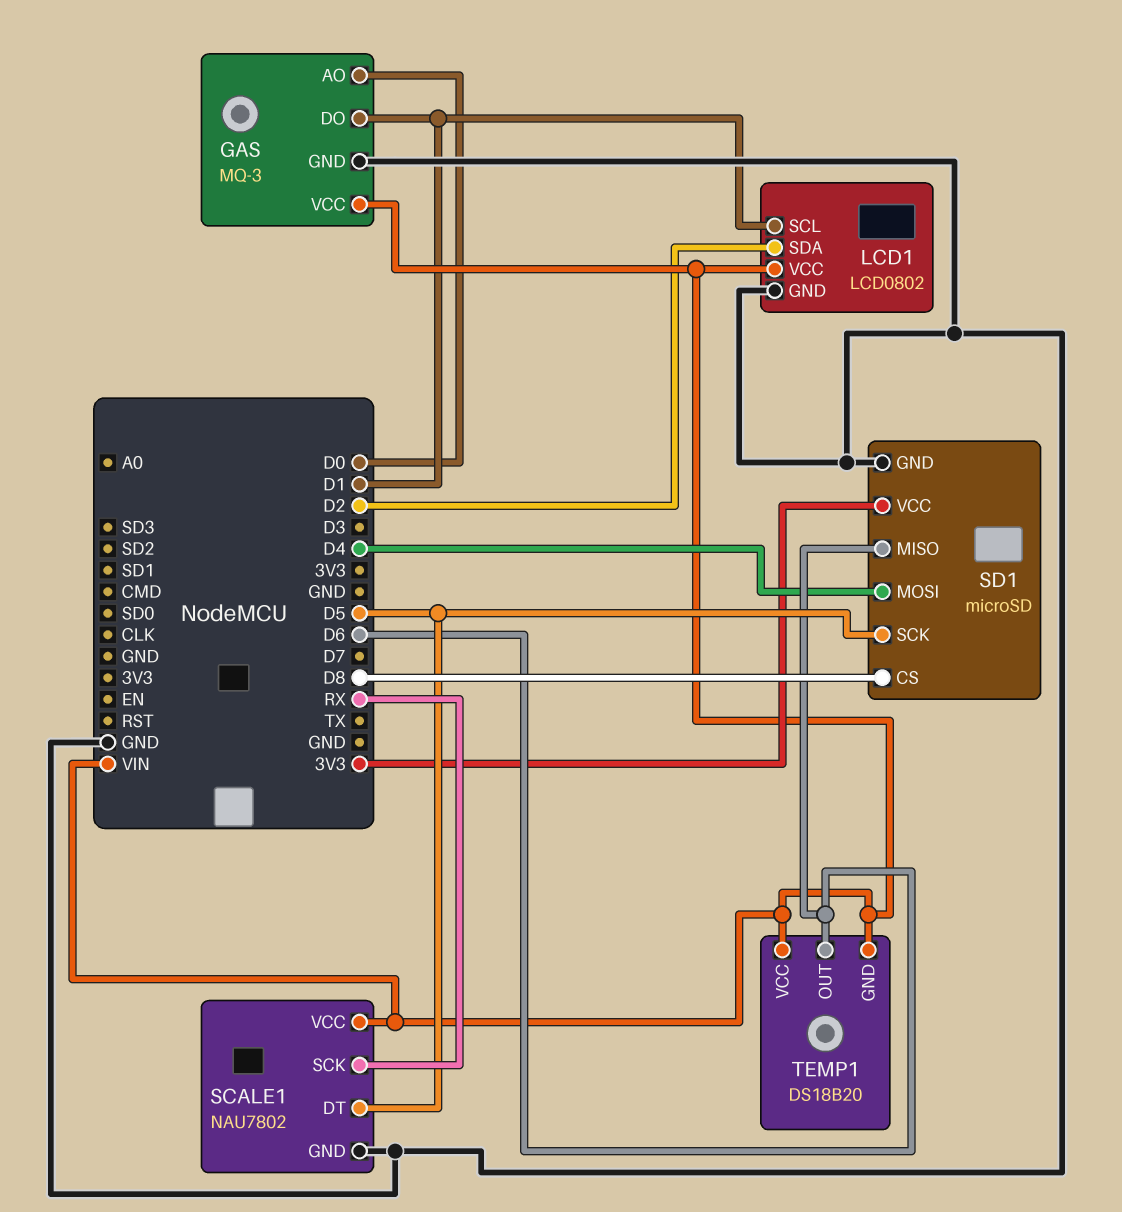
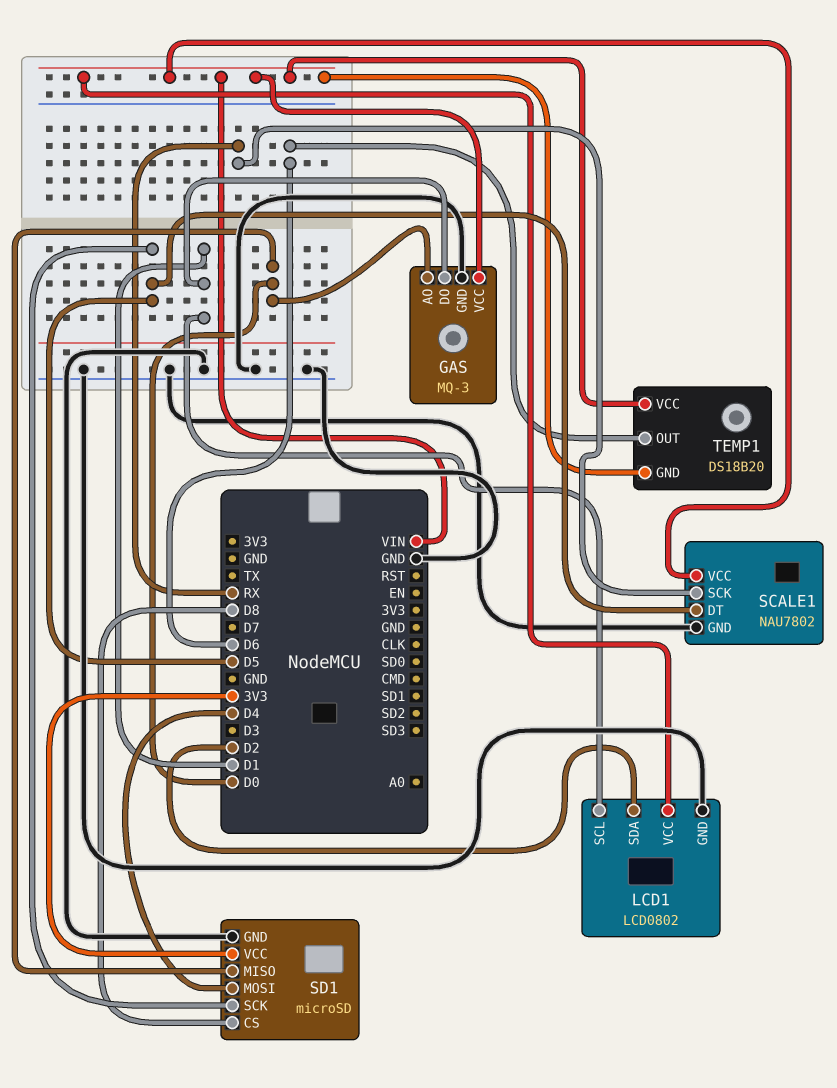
SD1 pin MISO: D6 -> D0

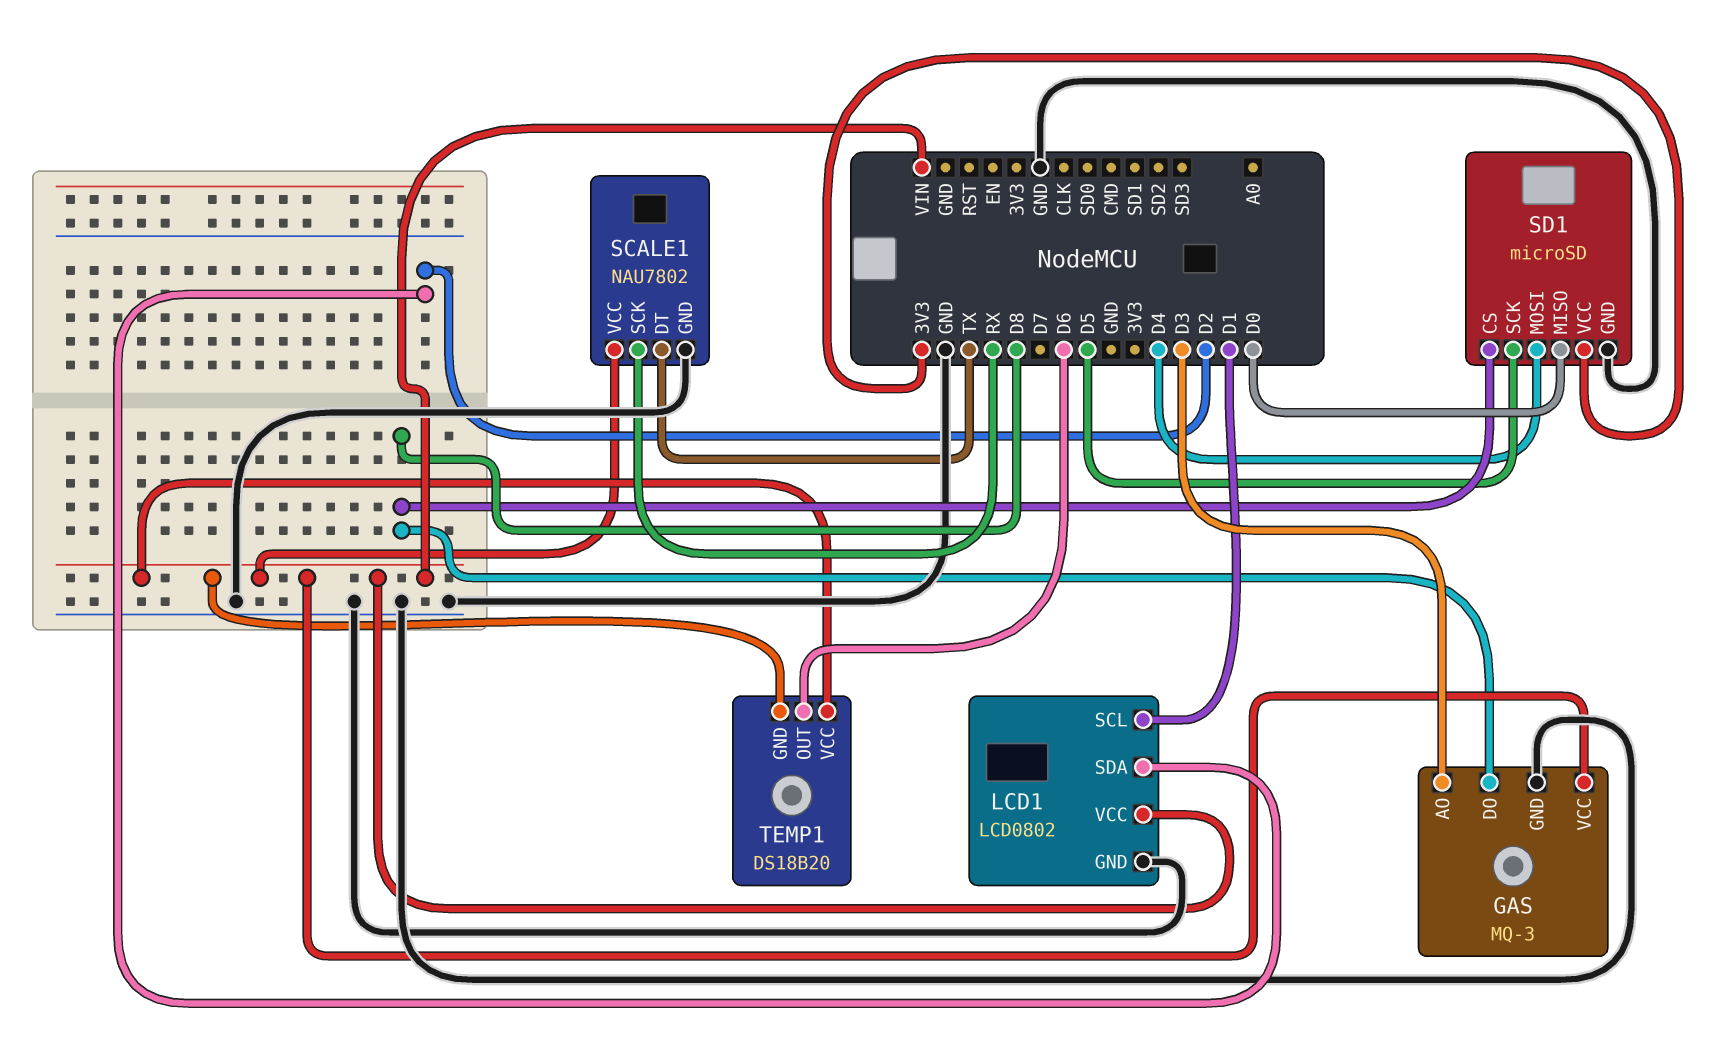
GAS pin AO: D0 -> D3
GAS pin DO: D1 -> D8
SCALE1 pin DT: D5 -> TX

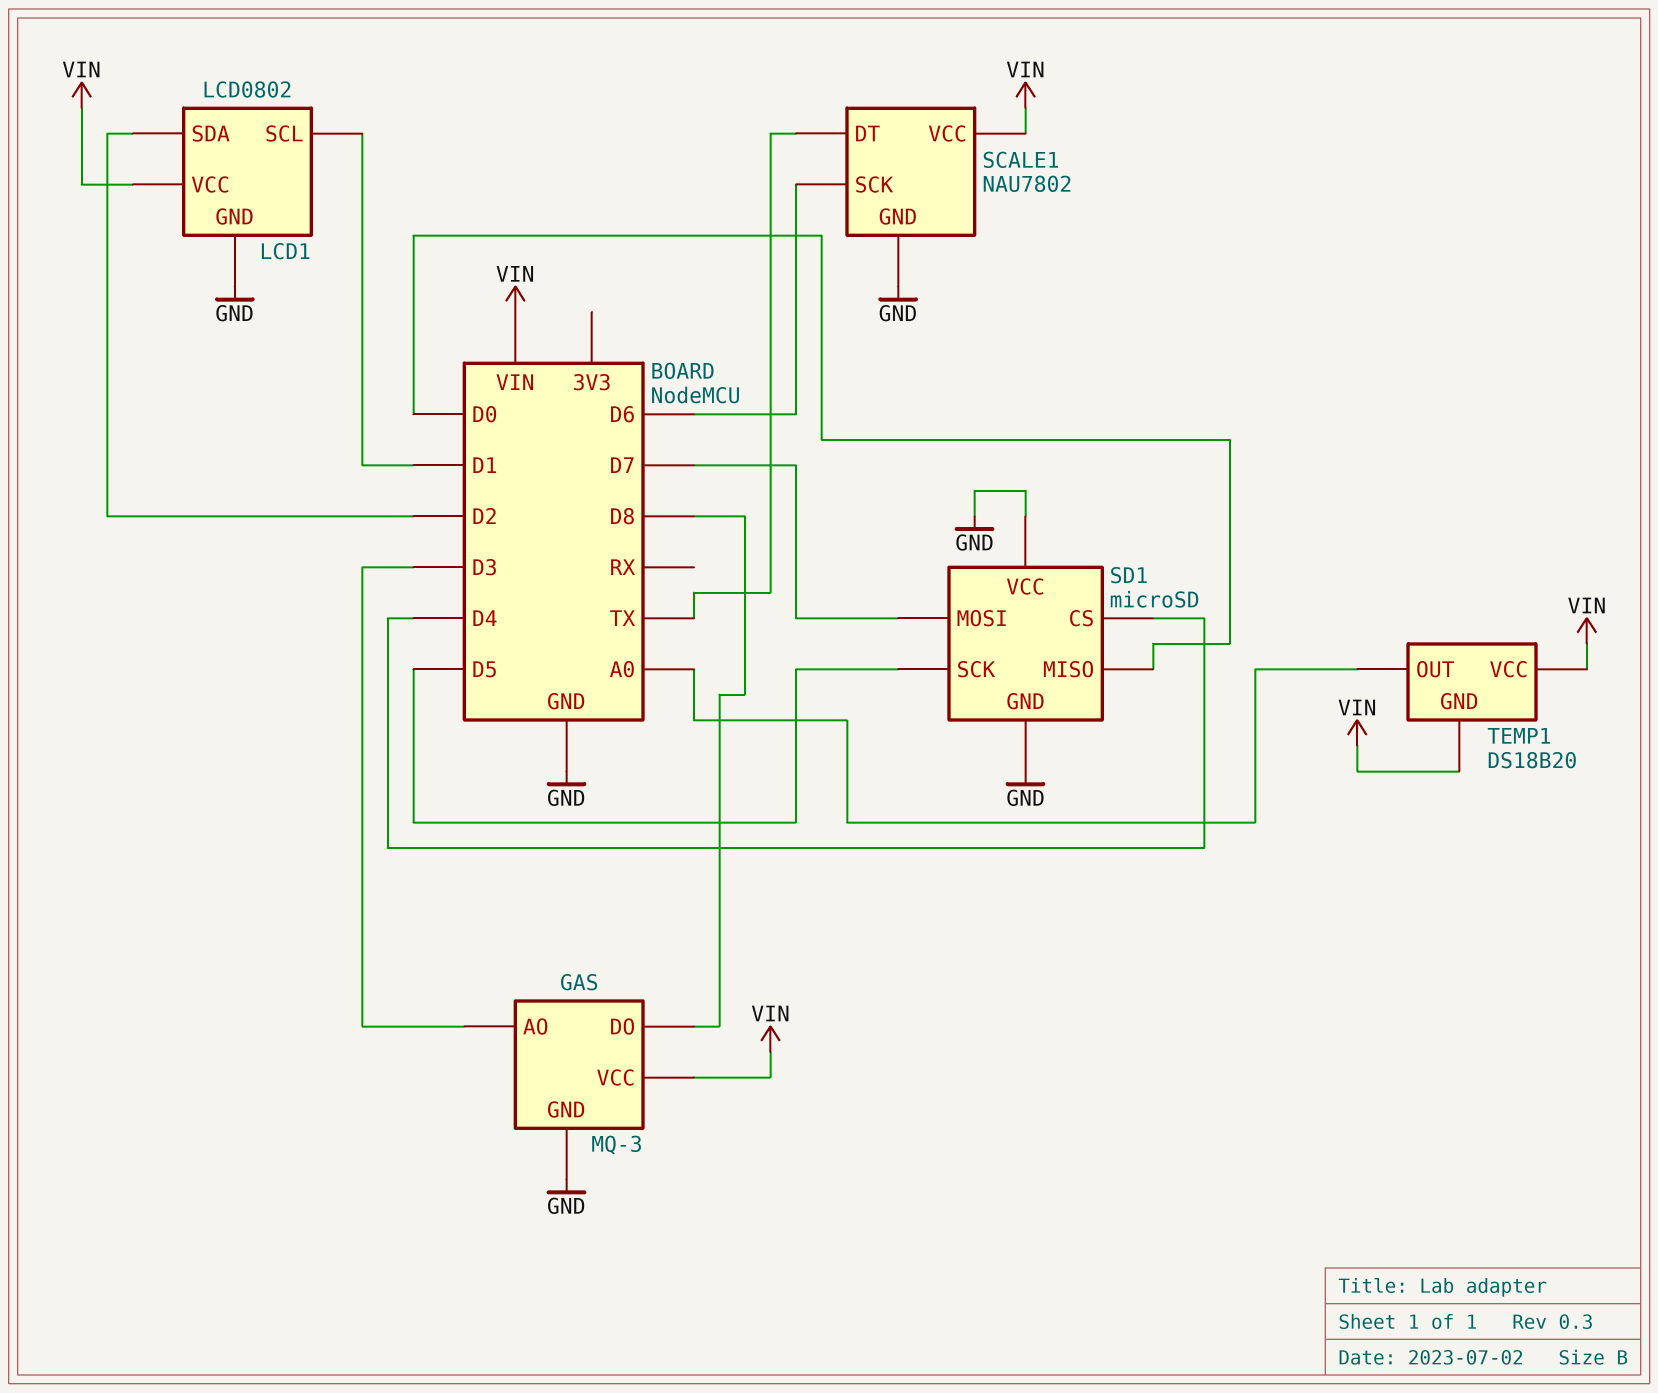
SCALE1 pin SCK: RX -> D6
SD1 pin CS: D8 -> D4
SD1 pin MOSI: D4 -> D7
SD1 pin VCC: 3V3 -> GND
TEMP1 pin OUT: D6 -> A0

